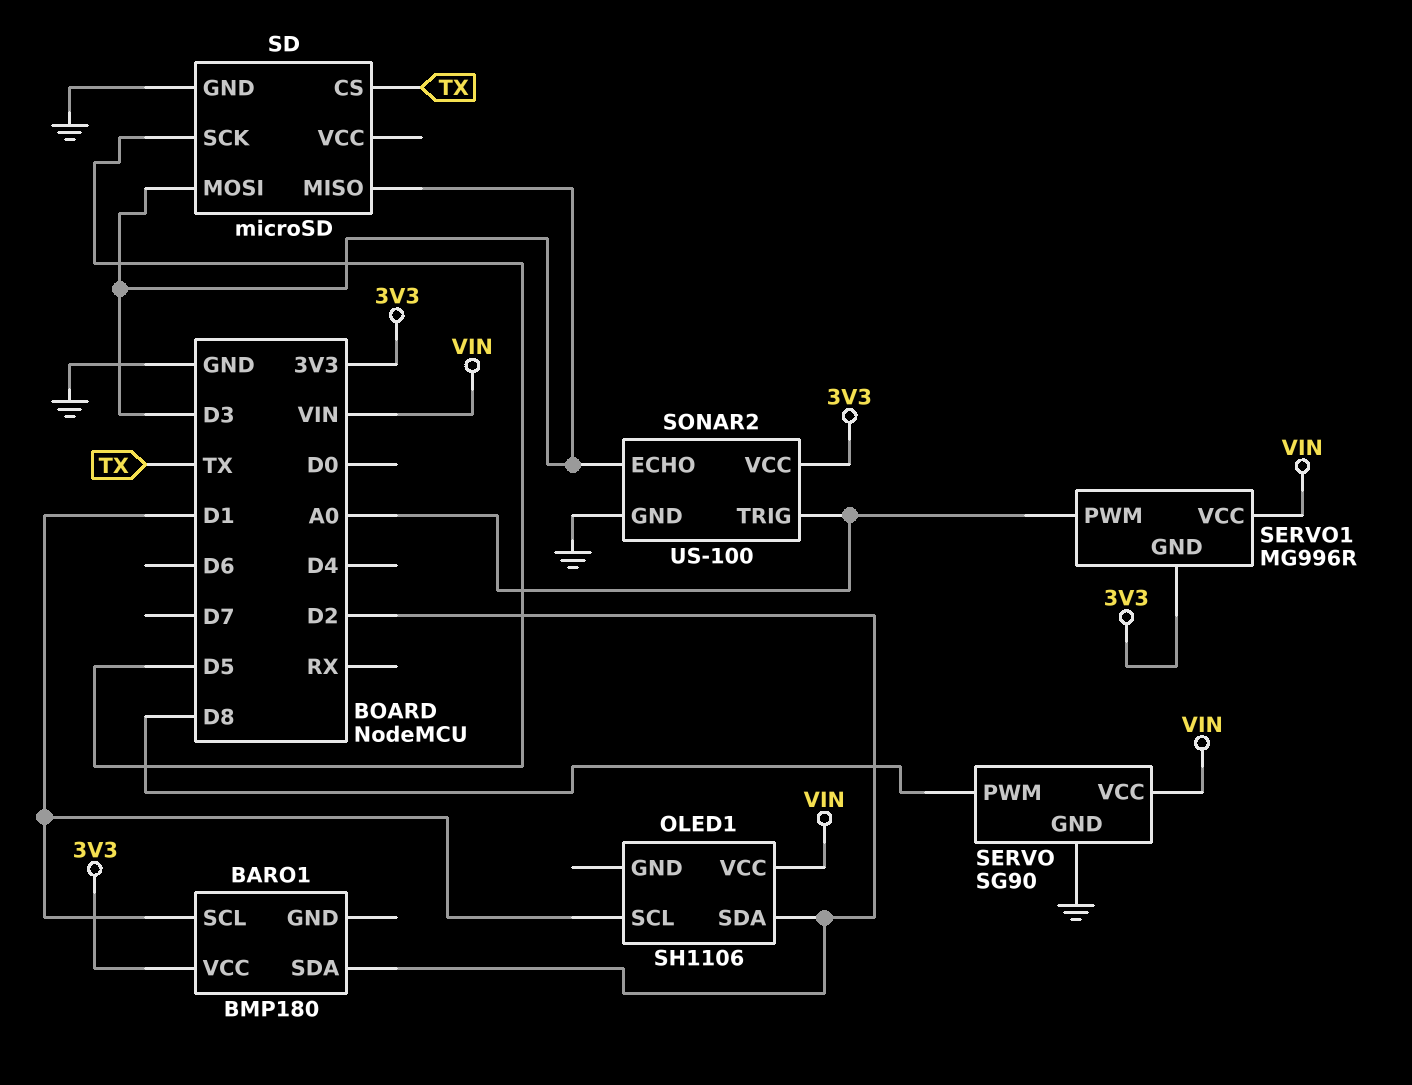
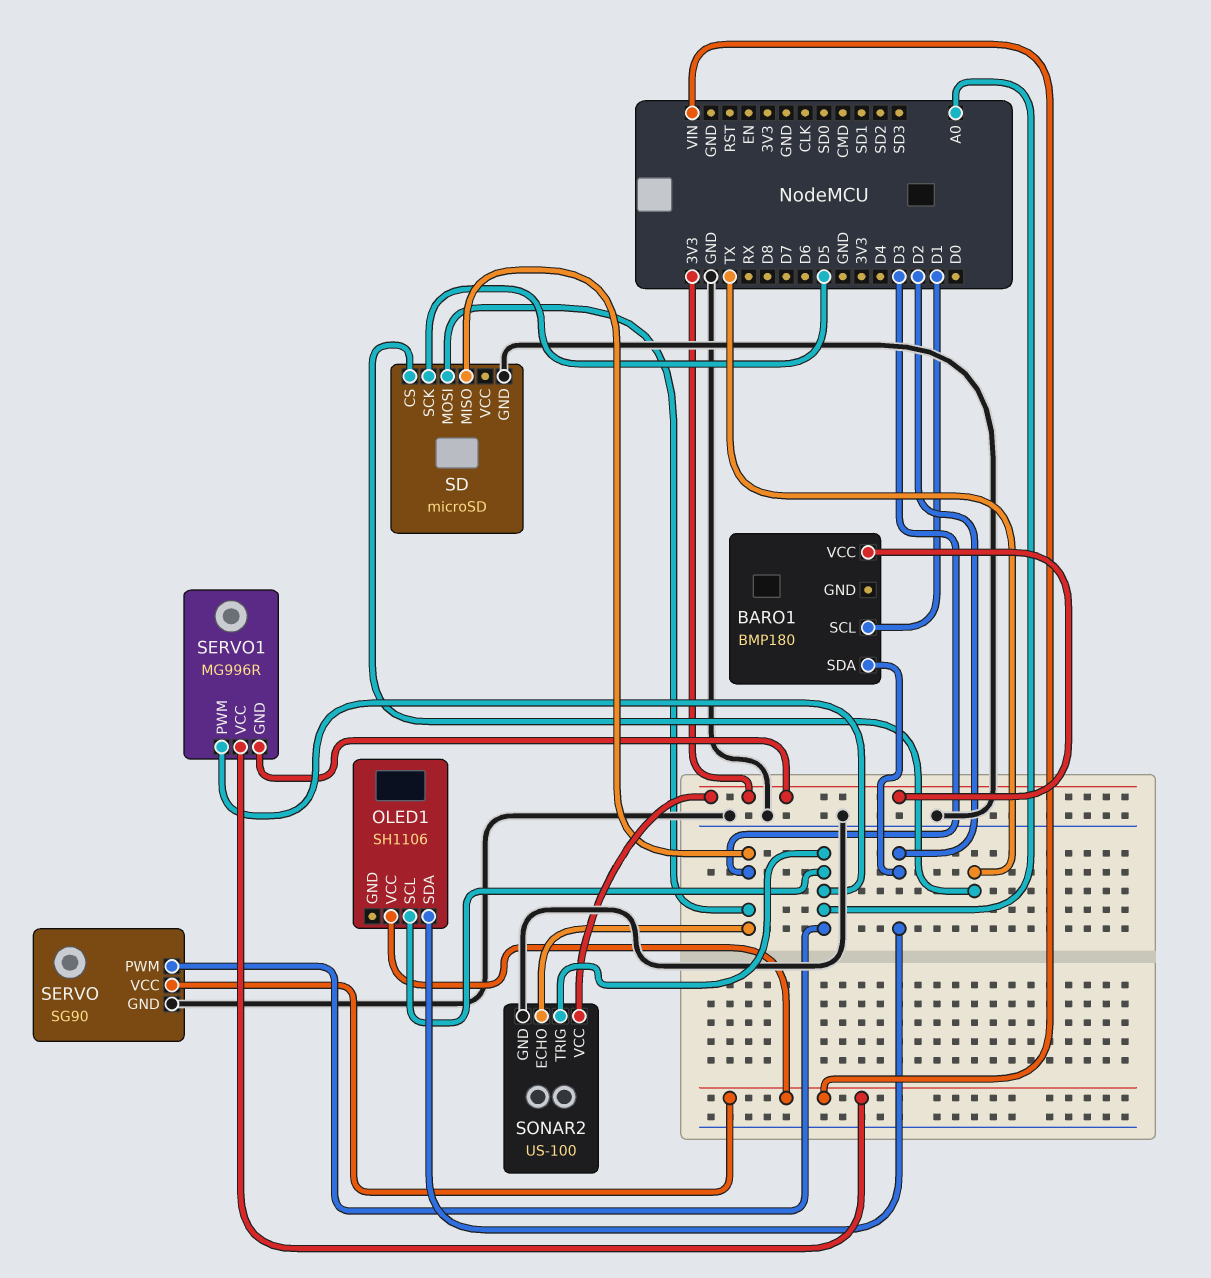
OLED1 pin SCL: D1 -> A0
SERVO pin PWM: D8 -> A0

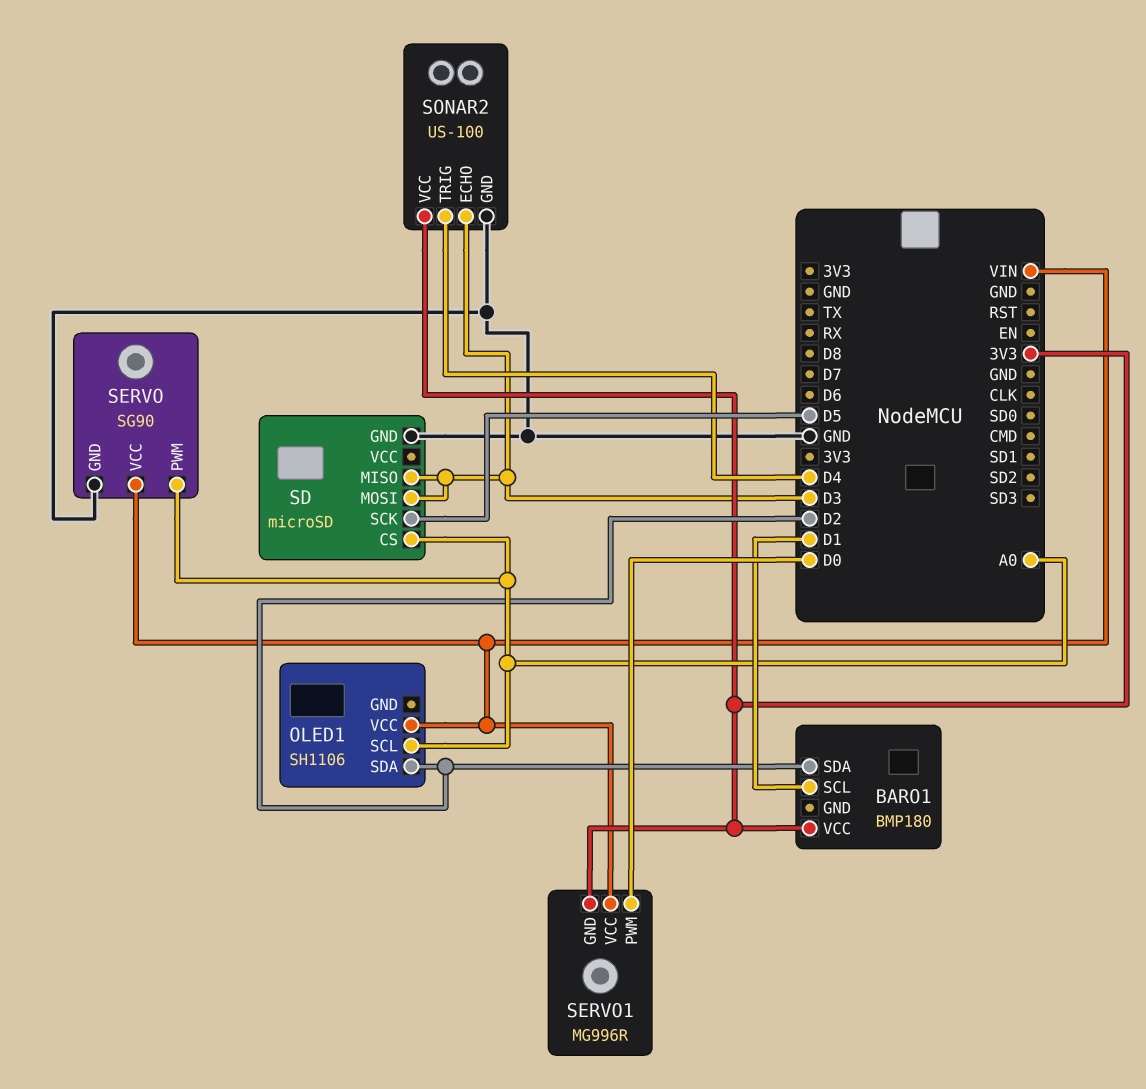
SD pin CS: TX -> A0
SERVO1 pin PWM: A0 -> D0
SONAR2 pin TRIG: A0 -> D4

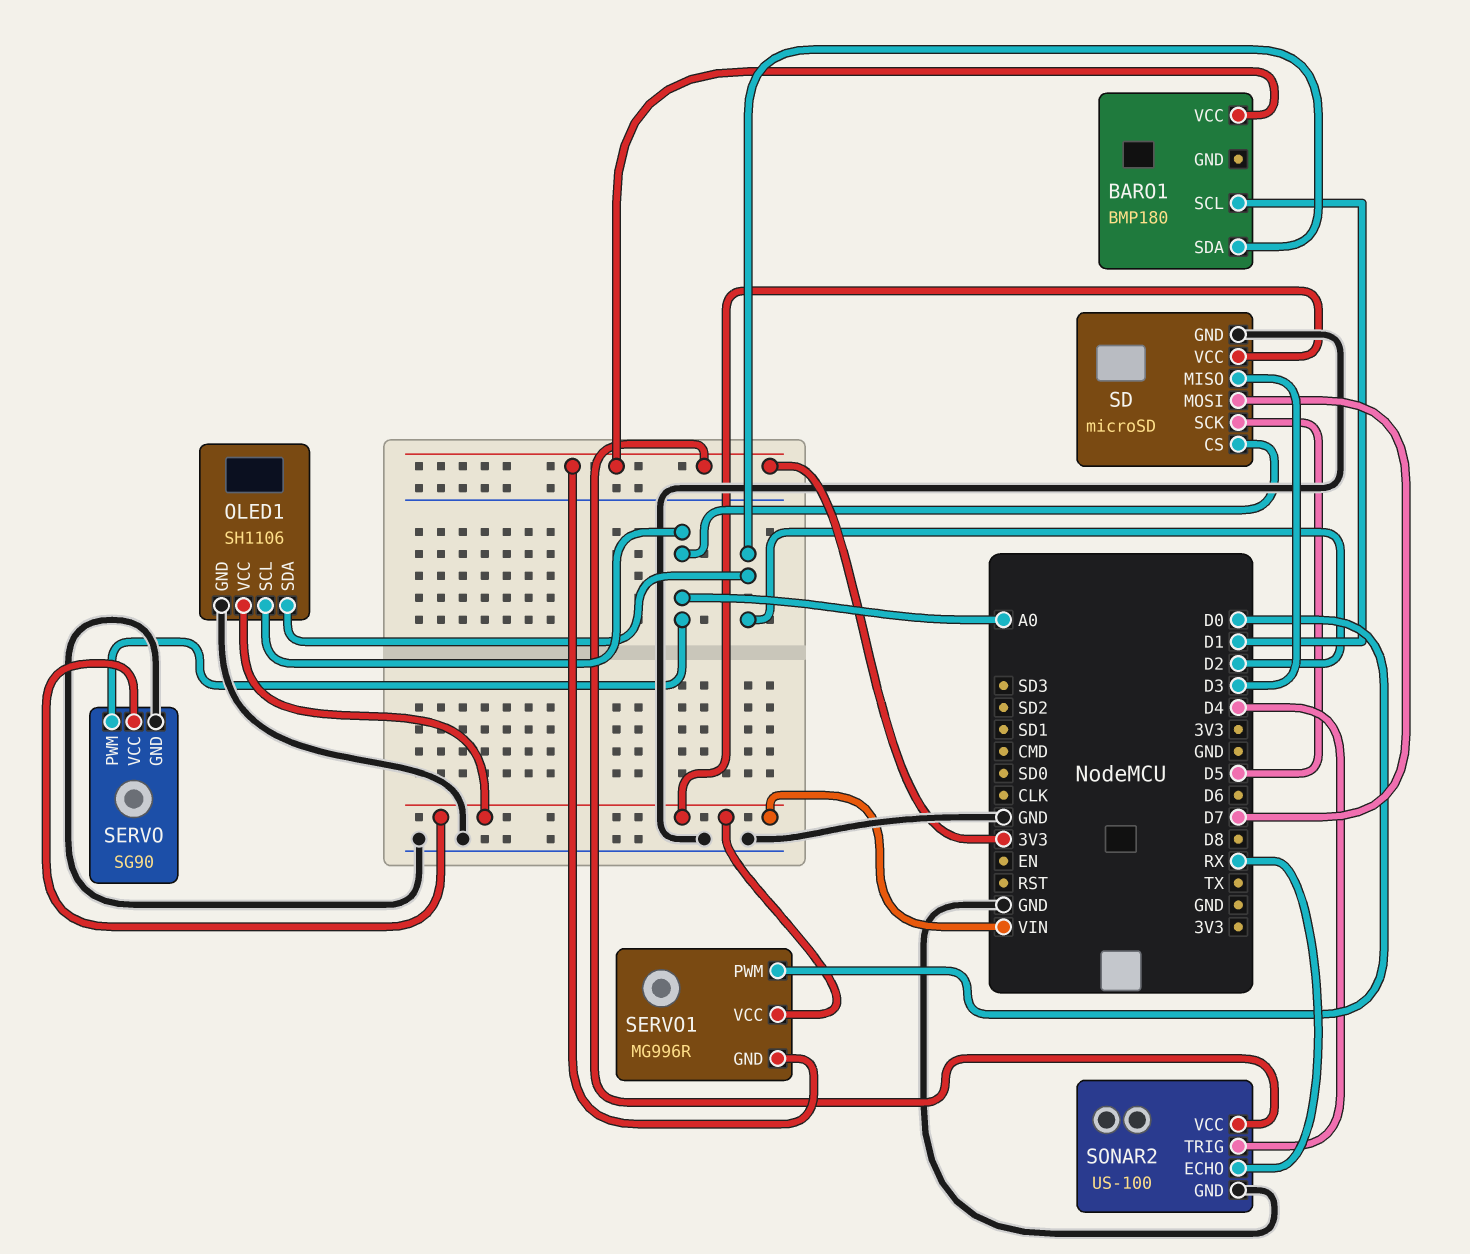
OLED1 pin GND: none -> GND
SD pin MOSI: D3 -> D7
SD pin VCC: none -> VIN
SONAR2 pin ECHO: D3 -> RX

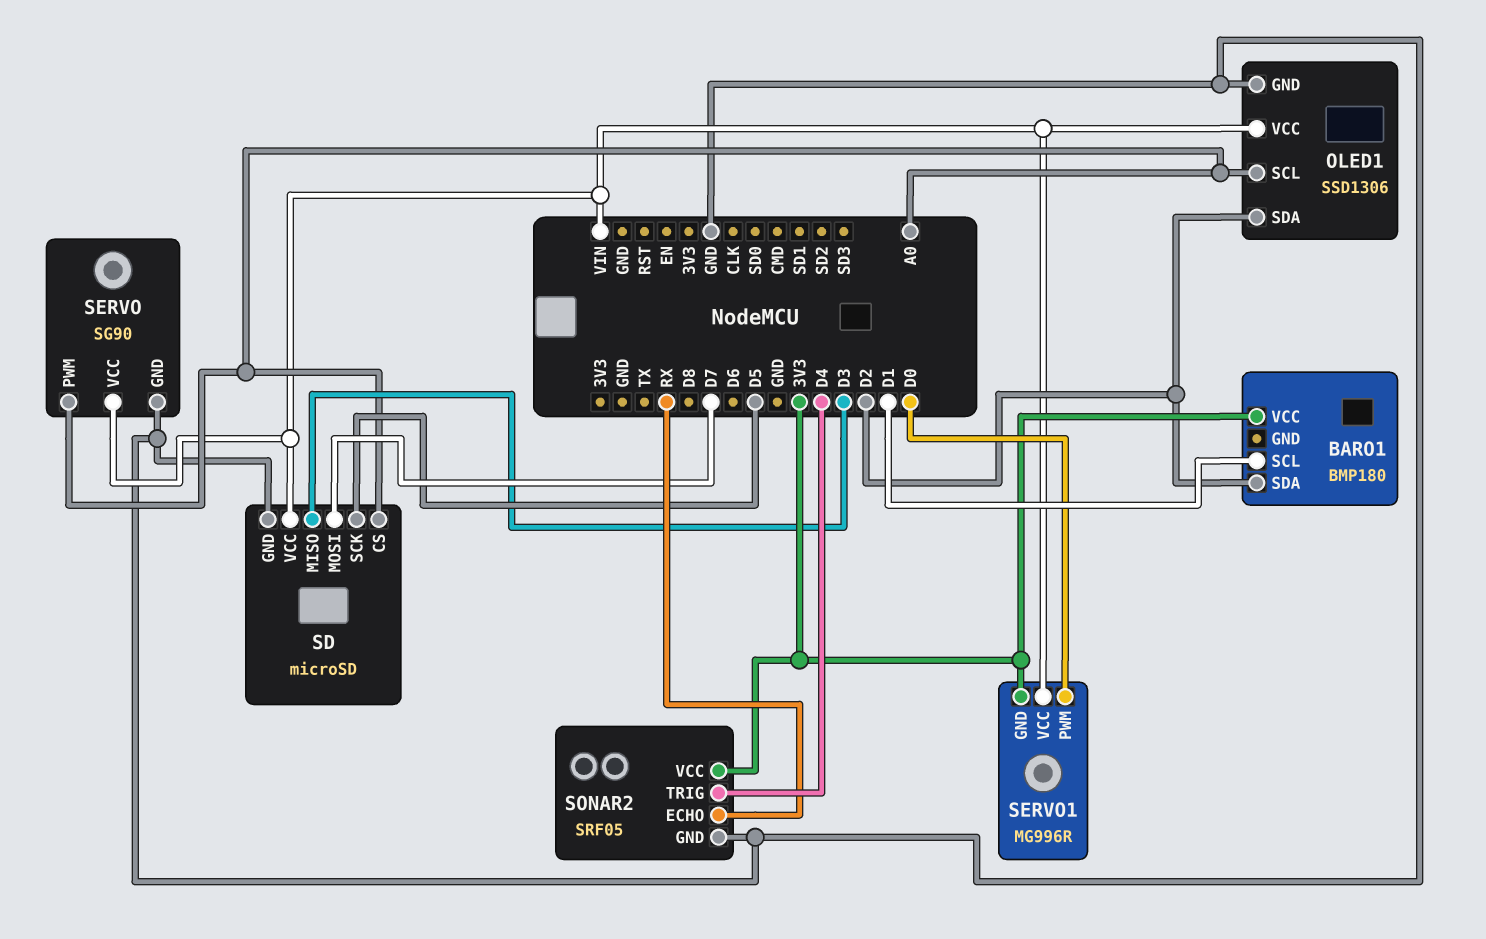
OLED1: SH1106 -> SSD1306
SONAR2: US-100 -> SRF05

